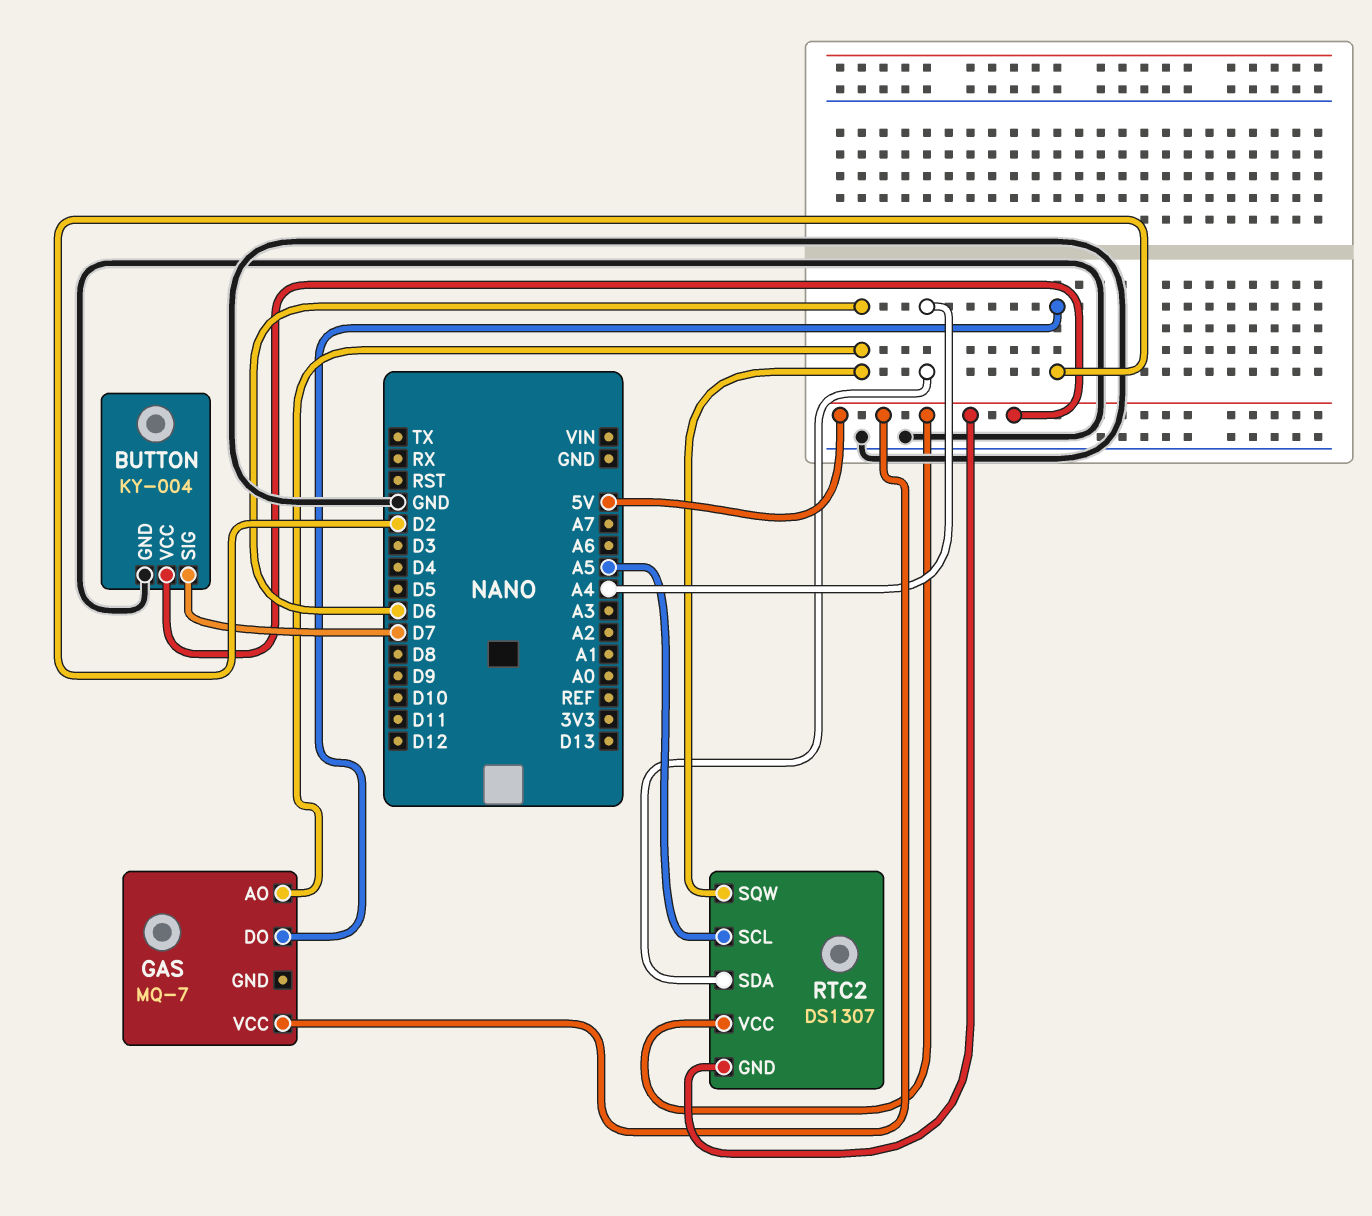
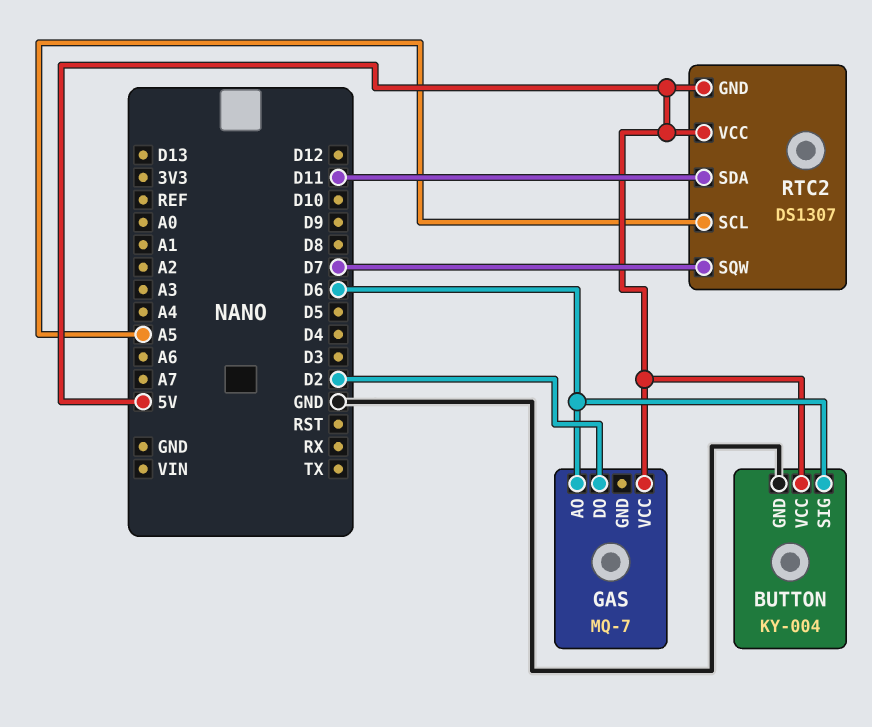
BUTTON pin SIG: D7 -> D6
RTC2 pin SDA: A4 -> D11
RTC2 pin SQW: D6 -> D7

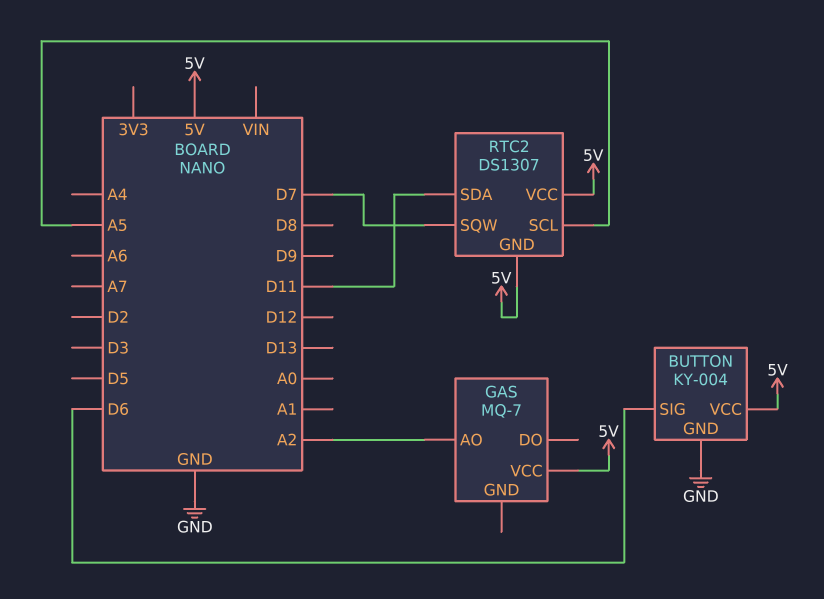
GAS pin AO: D6 -> A2
GAS pin DO: D2 -> none

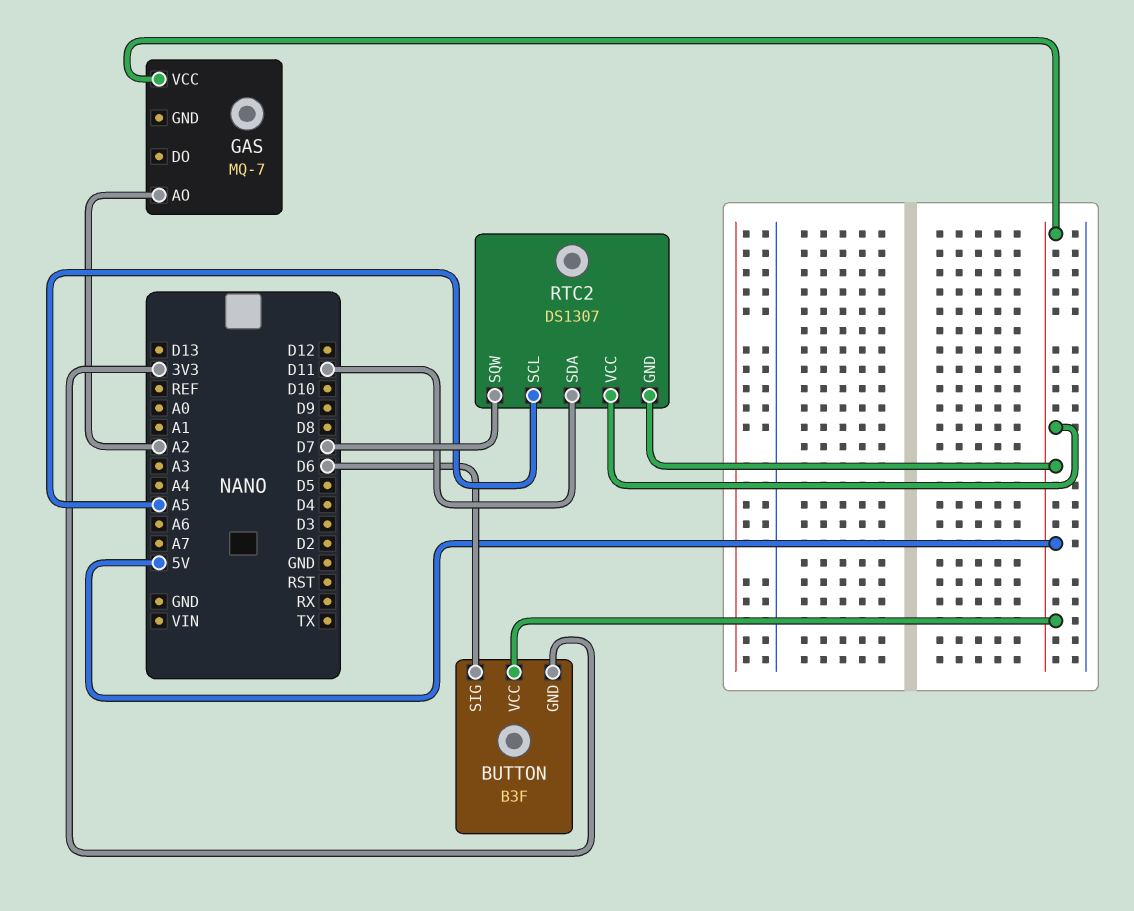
BUTTON: KY-004 -> B3F
BUTTON pin GND: GND -> 3V3

